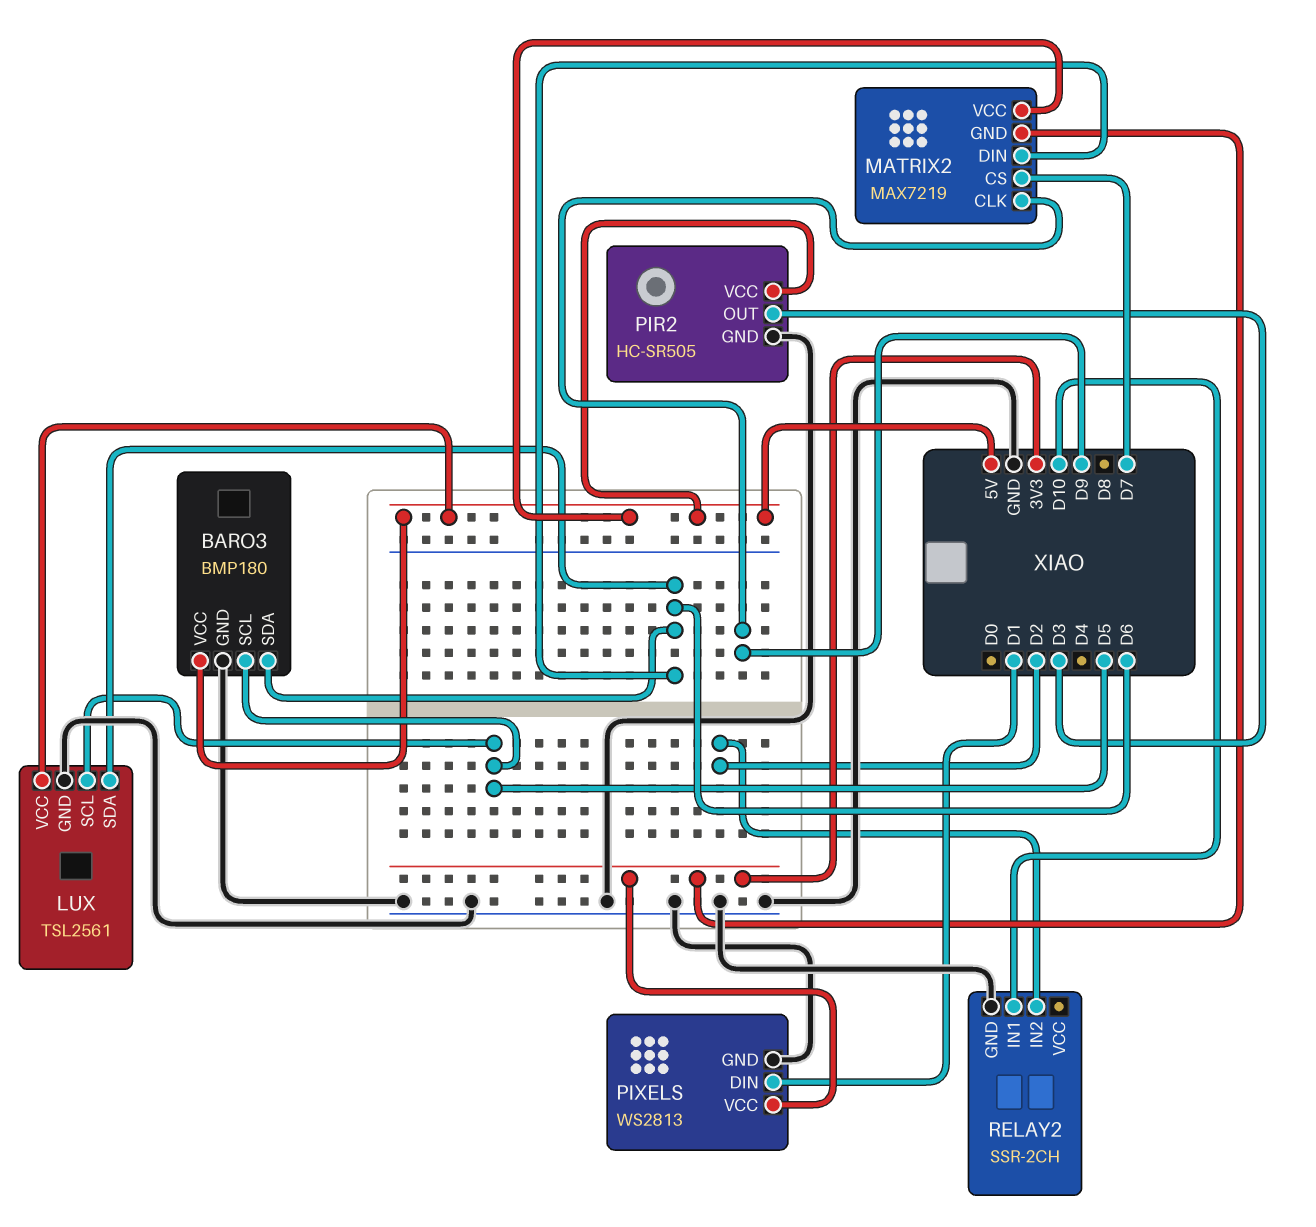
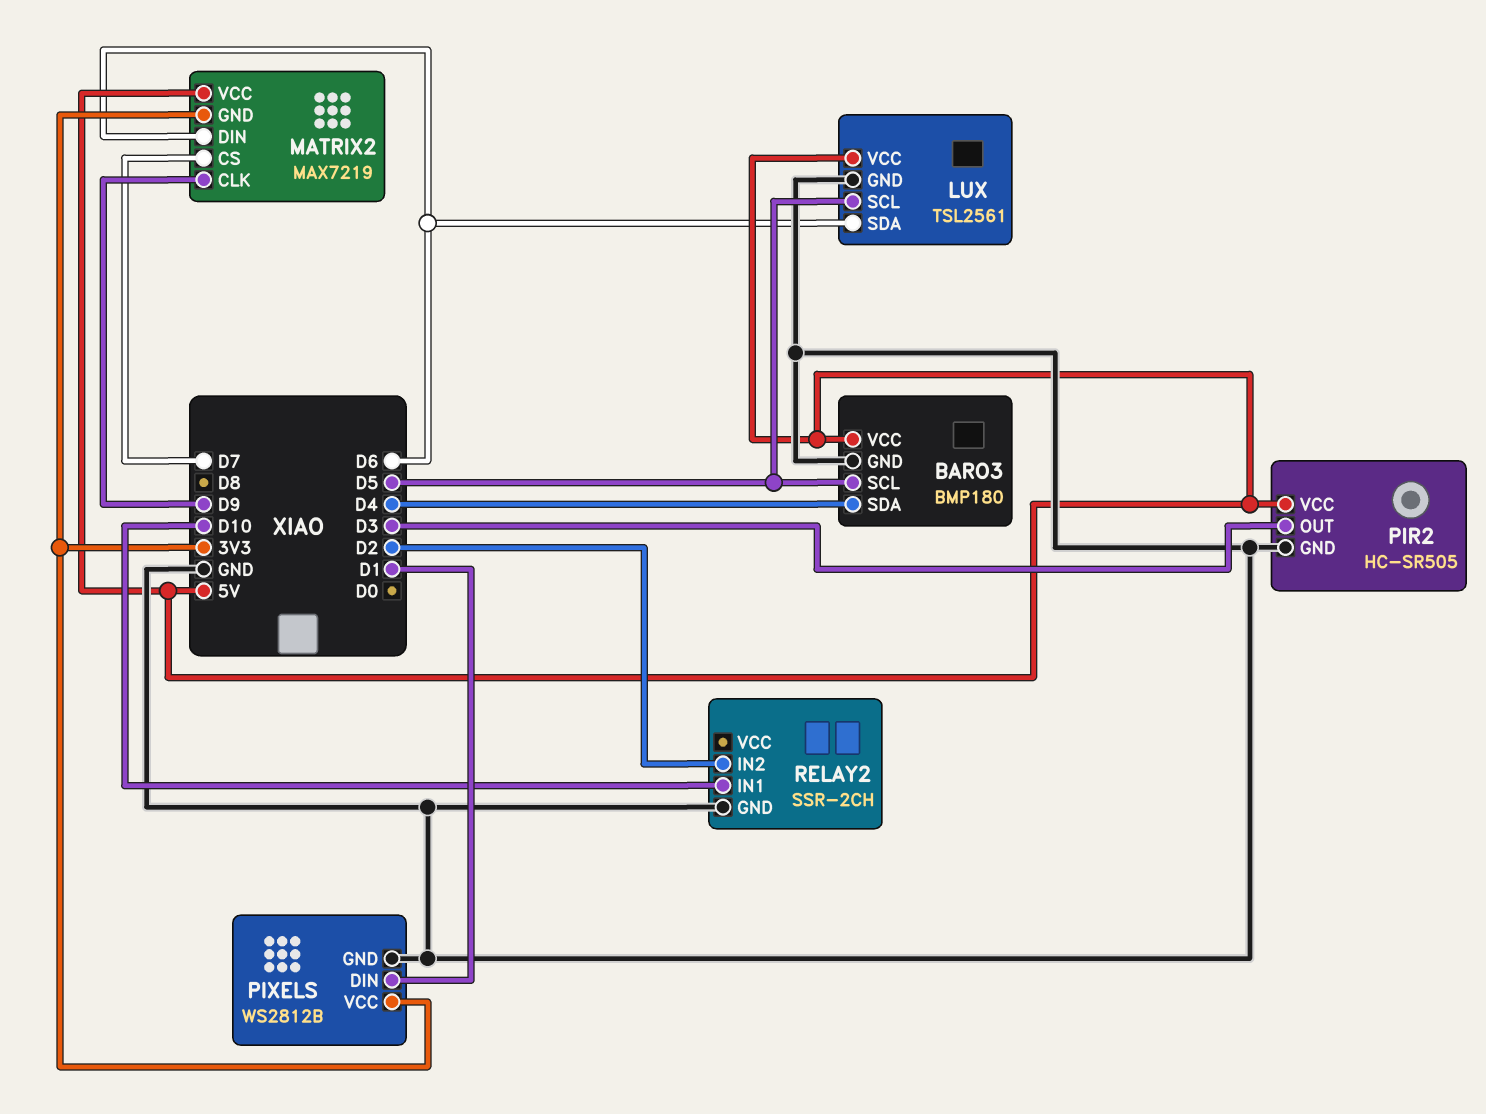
BARO3 pin SDA: D6 -> D4
PIXELS: WS2813 -> WS2812B

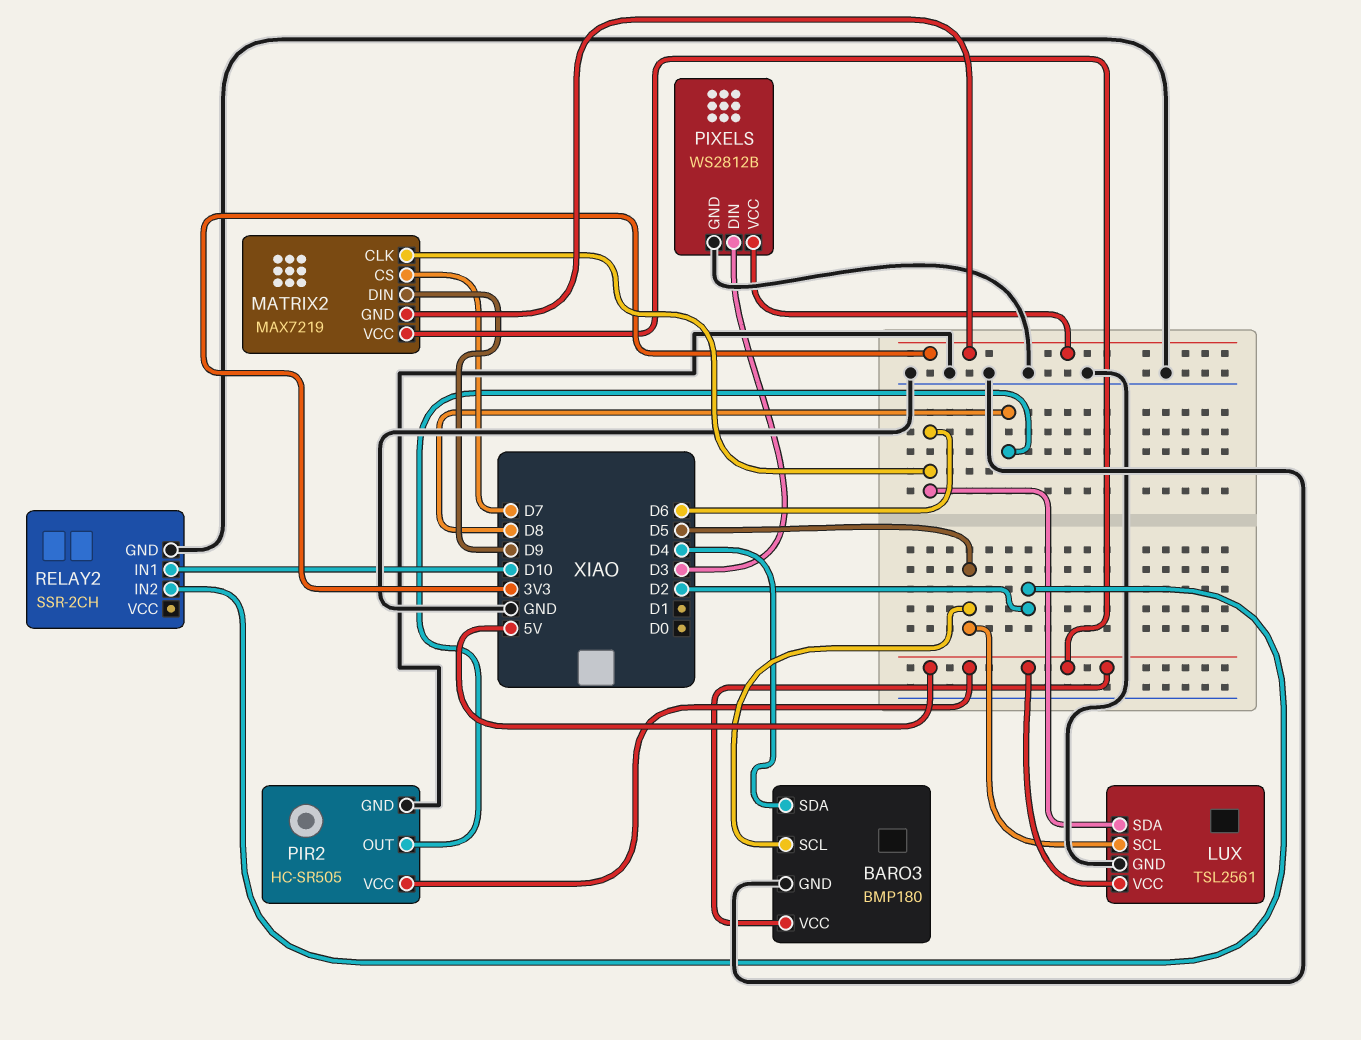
MATRIX2 pin CLK: D9 -> D6
MATRIX2 pin DIN: D6 -> D9
PIR2 pin OUT: D3 -> D8
PIXELS pin DIN: D1 -> D3

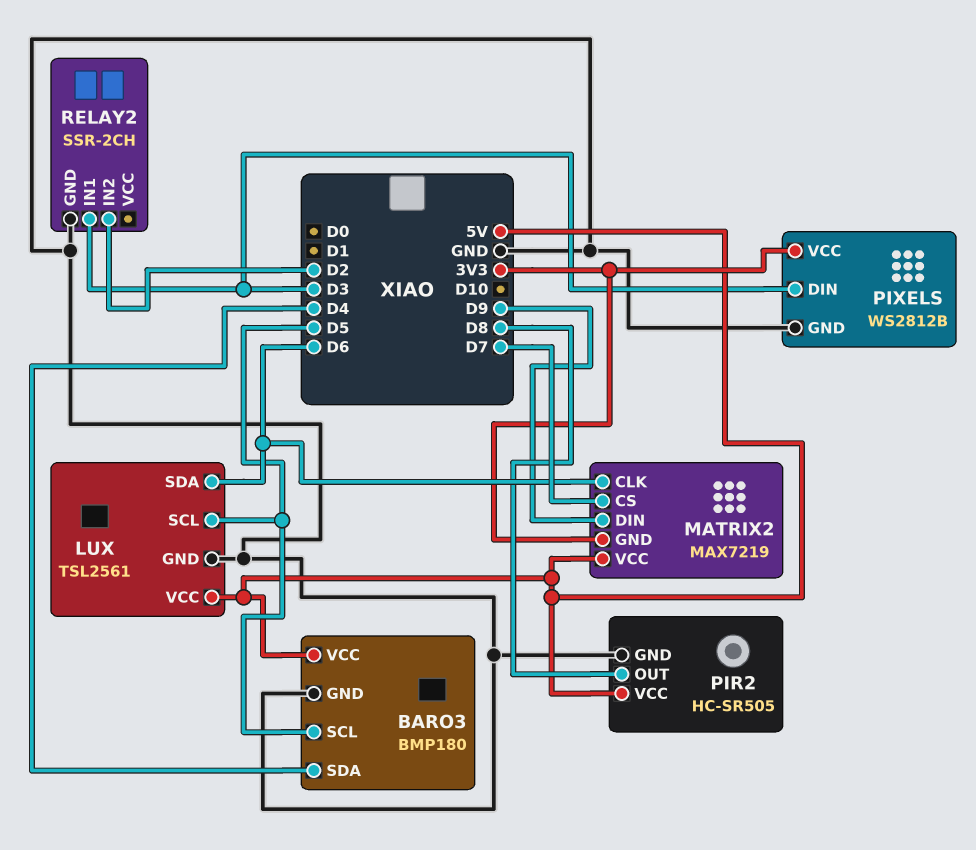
RELAY2 pin IN1: D10 -> D3

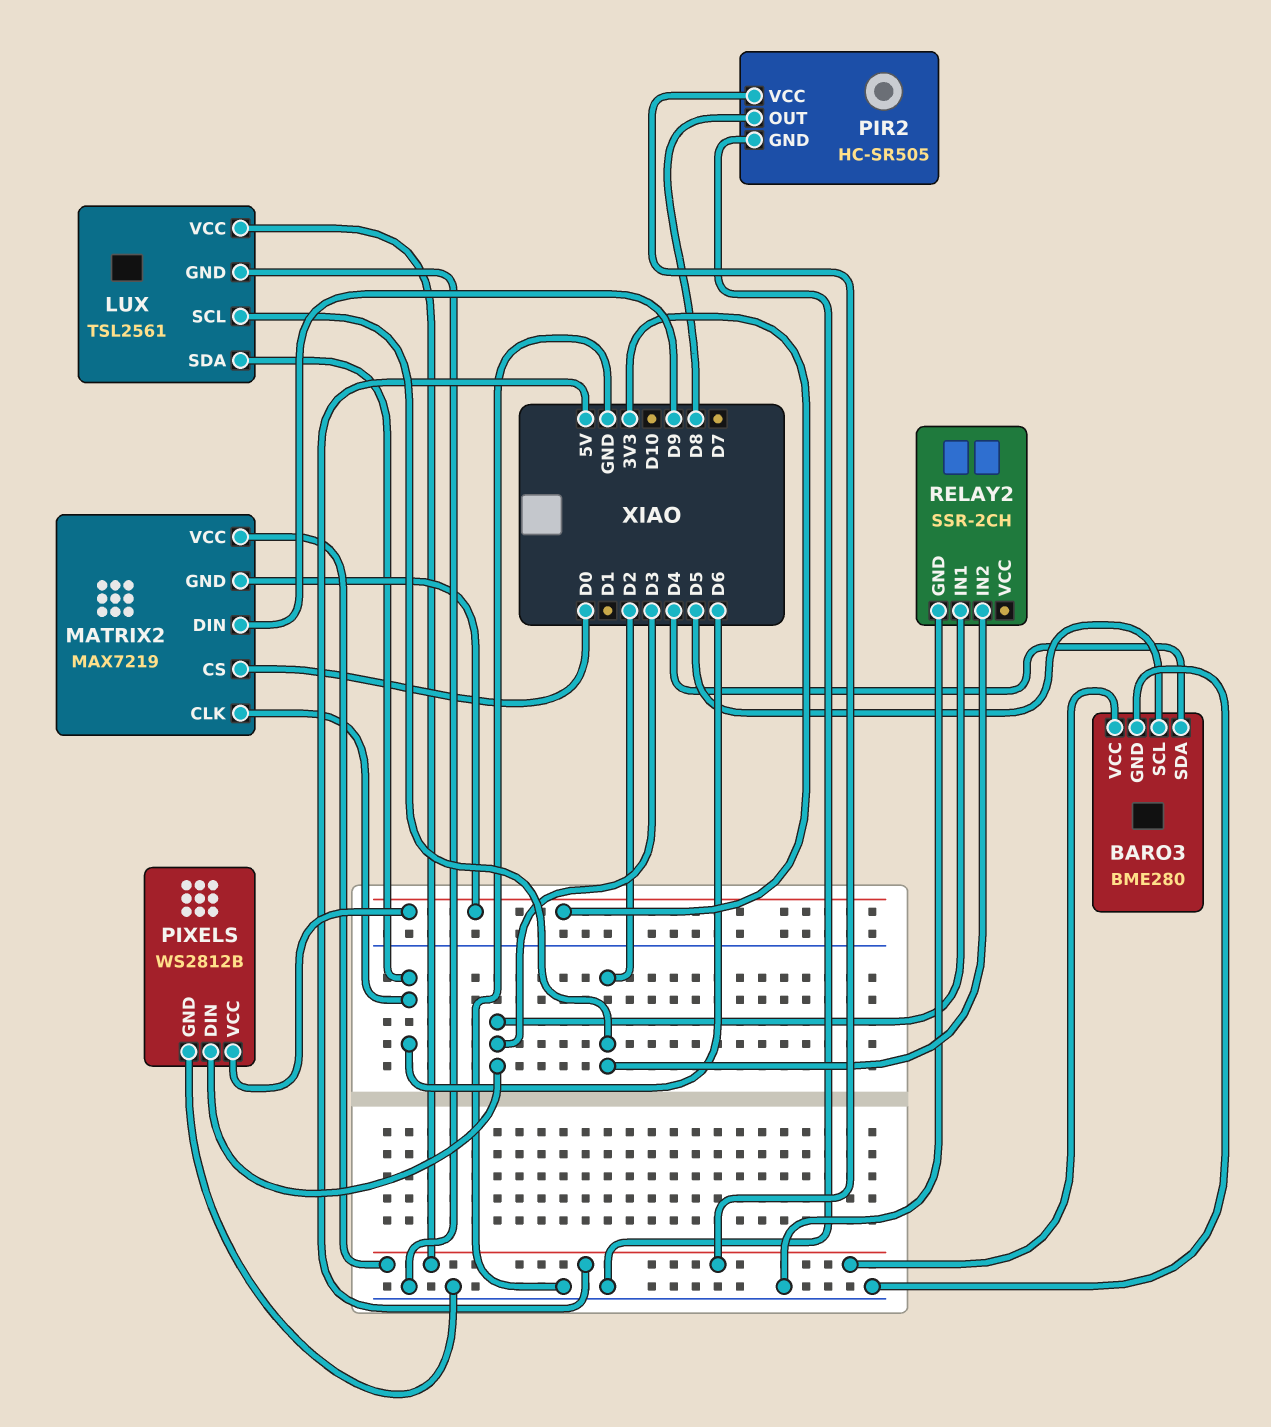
BARO3: BMP180 -> BME280
LUX pin SCL: D5 -> D2
MATRIX2 pin CS: D7 -> D0

